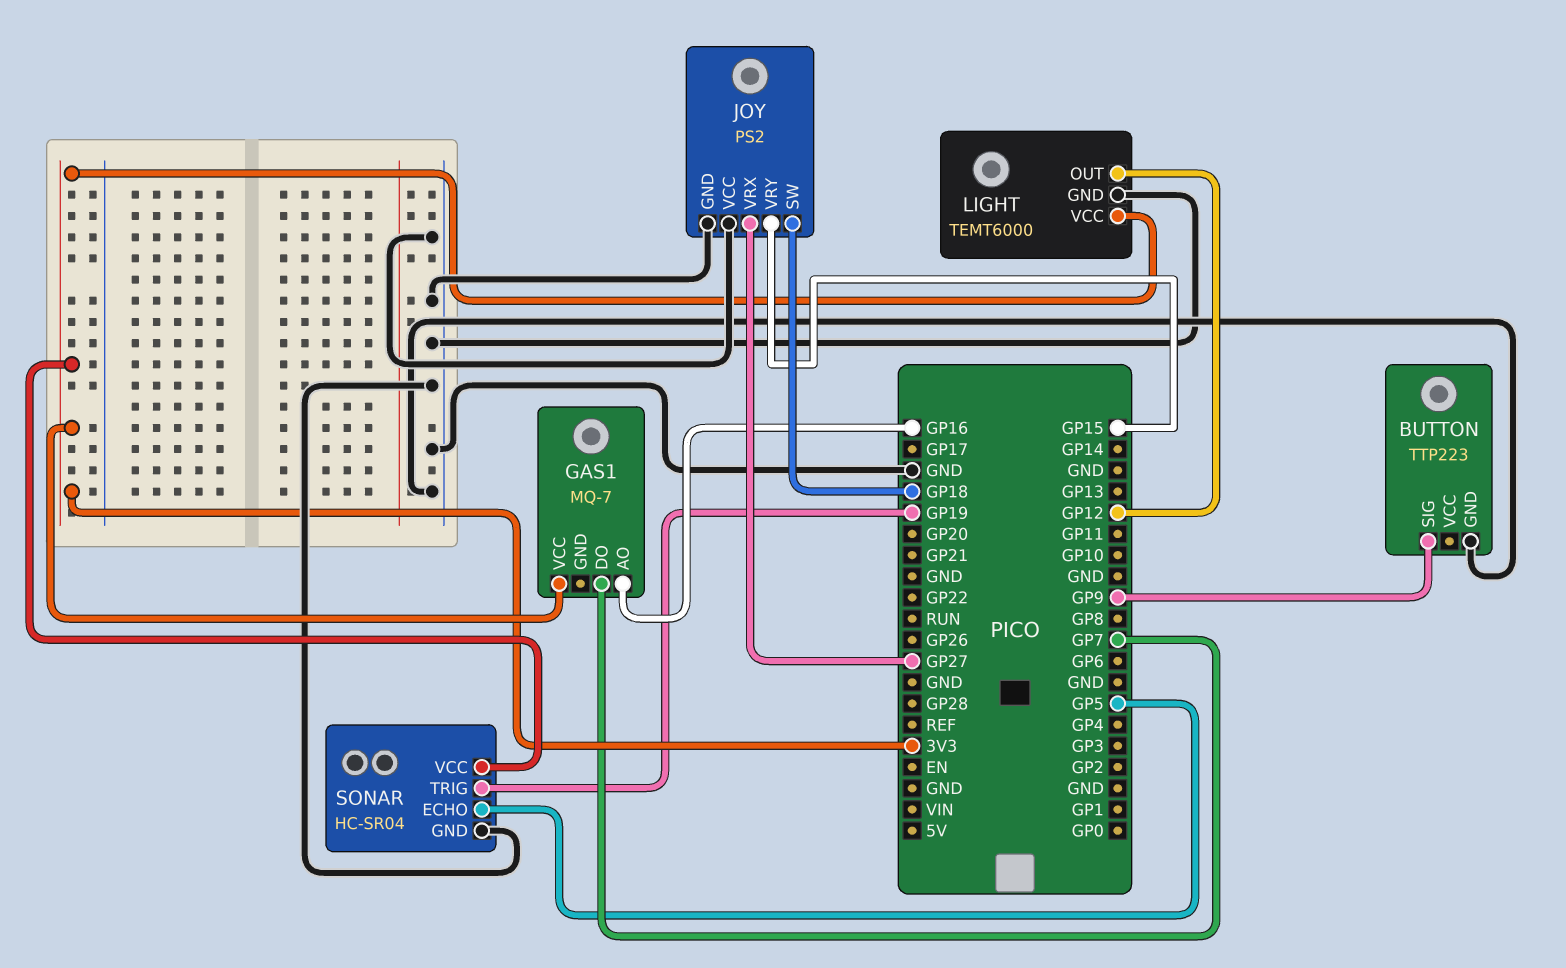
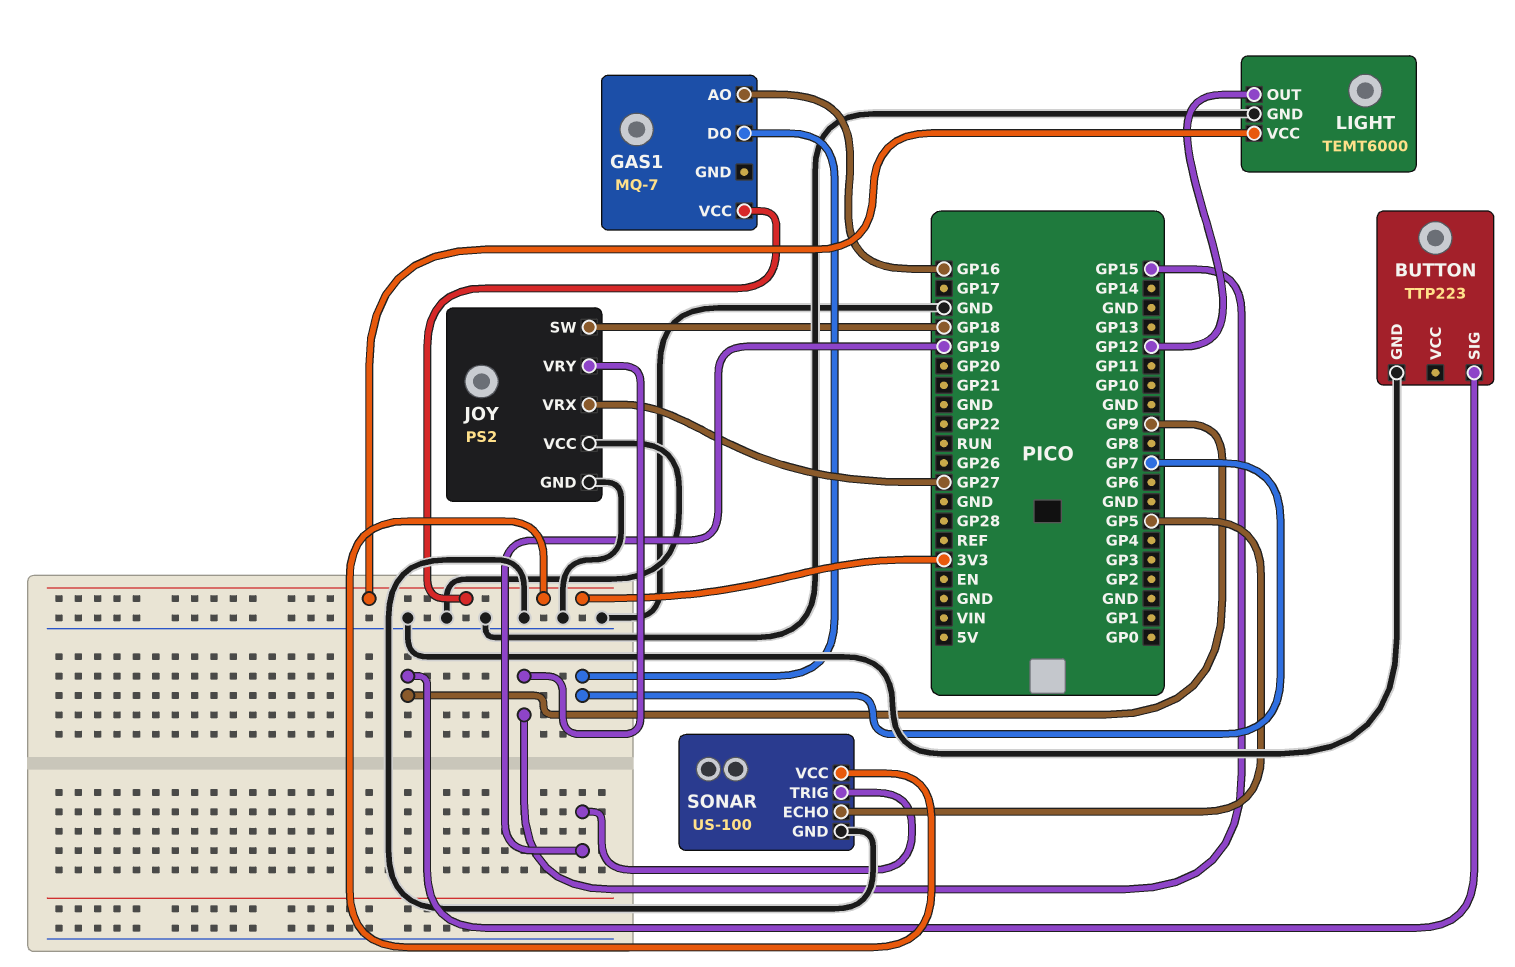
SONAR: HC-SR04 -> US-100

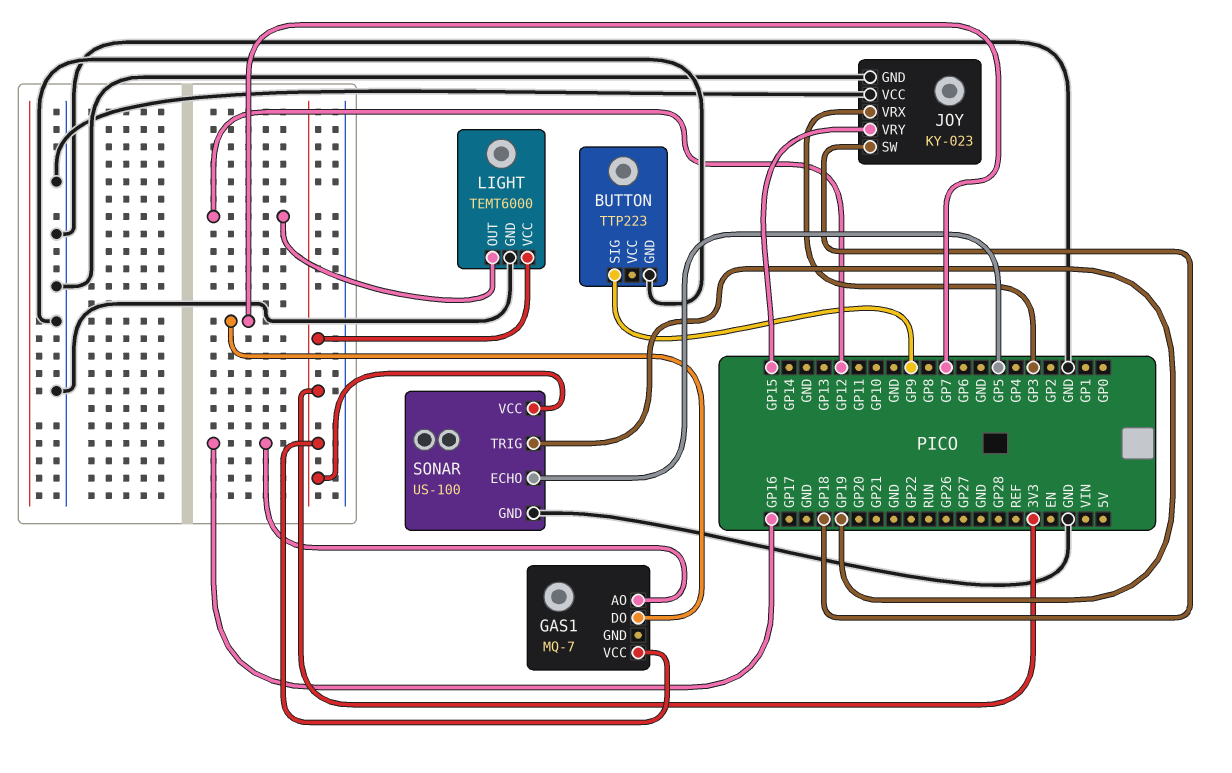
JOY: PS2 -> KY-023
JOY pin VRX: GP27 -> GP3

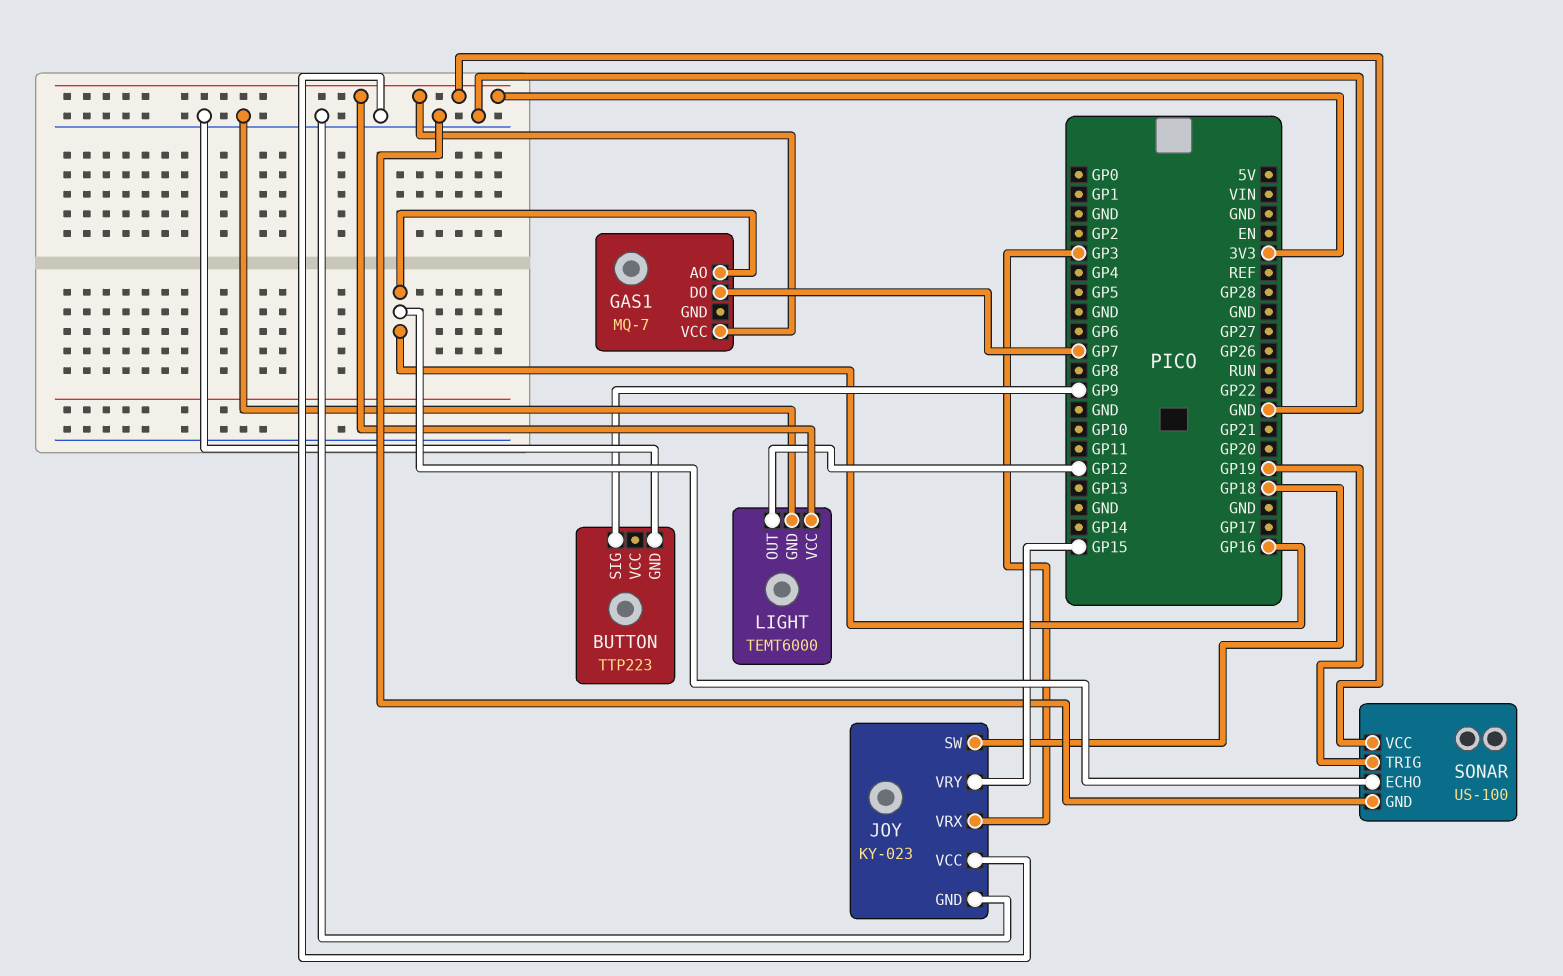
SONAR pin ECHO: GP5 -> GP16

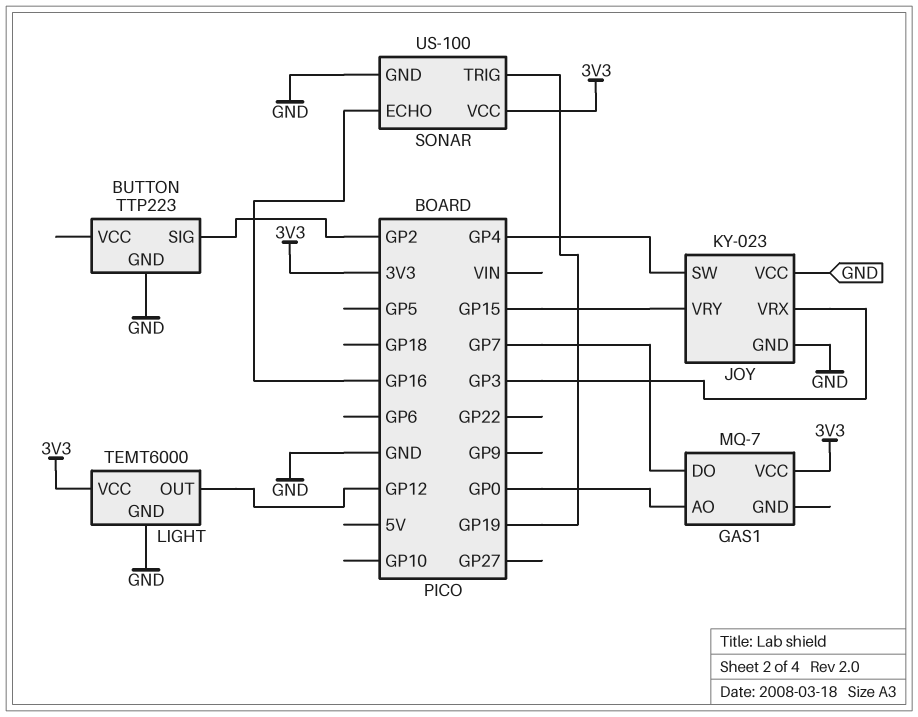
BUTTON pin SIG: GP9 -> GP2
GAS1 pin AO: GP16 -> GP0
JOY pin SW: GP18 -> GP4

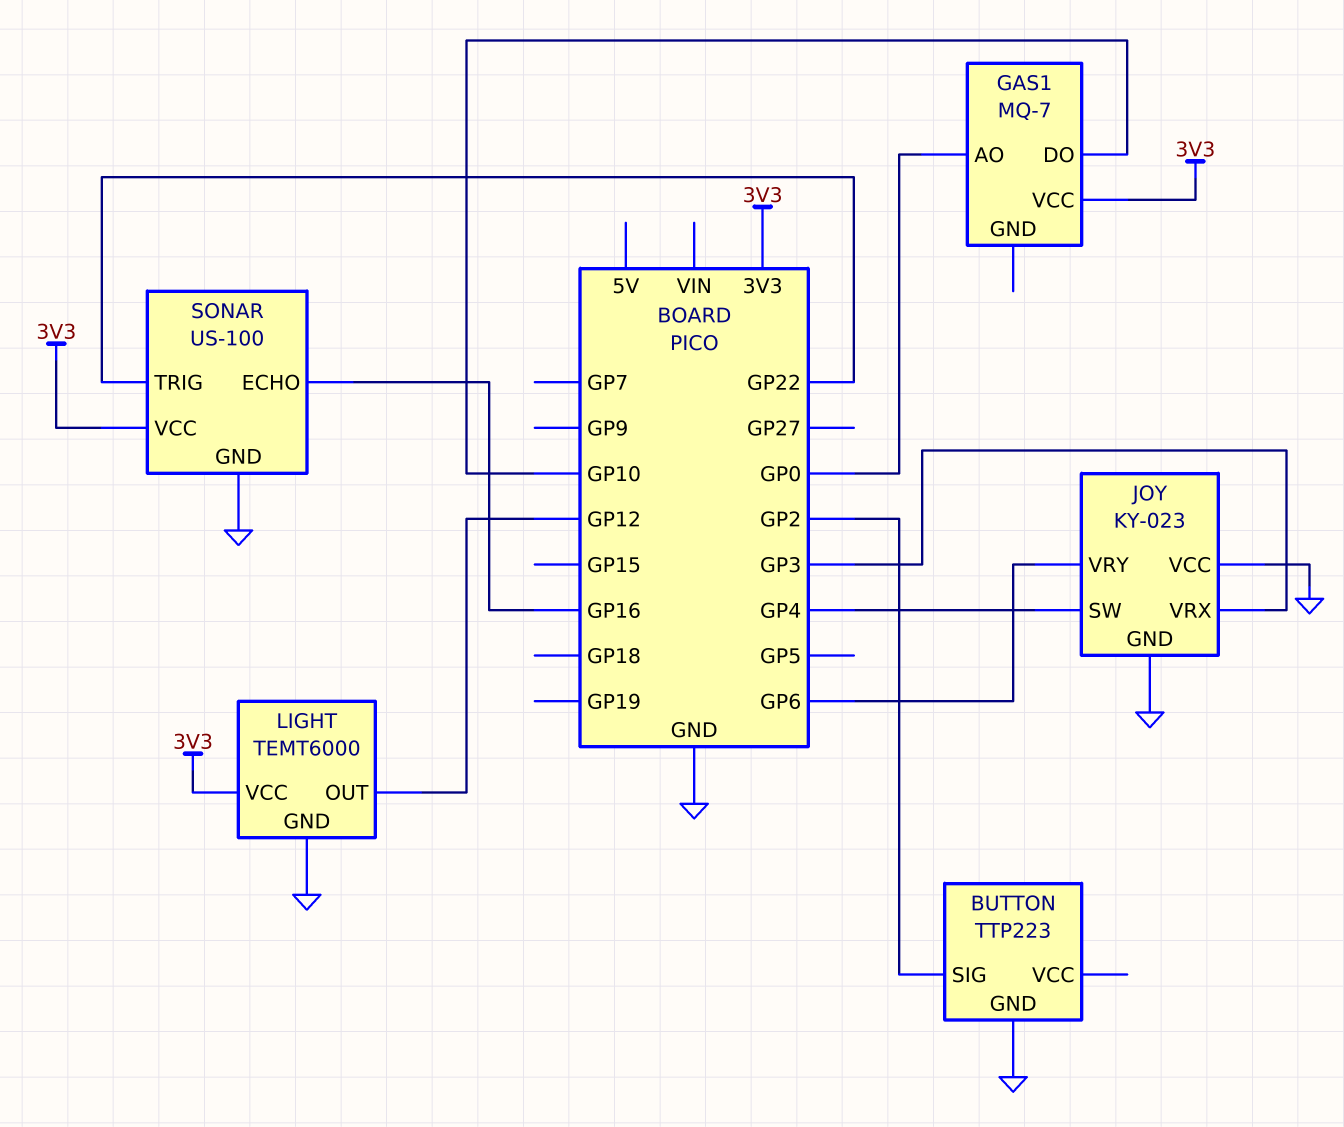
GAS1 pin DO: GP7 -> GP10
JOY pin VRY: GP15 -> GP6
SONAR pin TRIG: GP19 -> GP22

